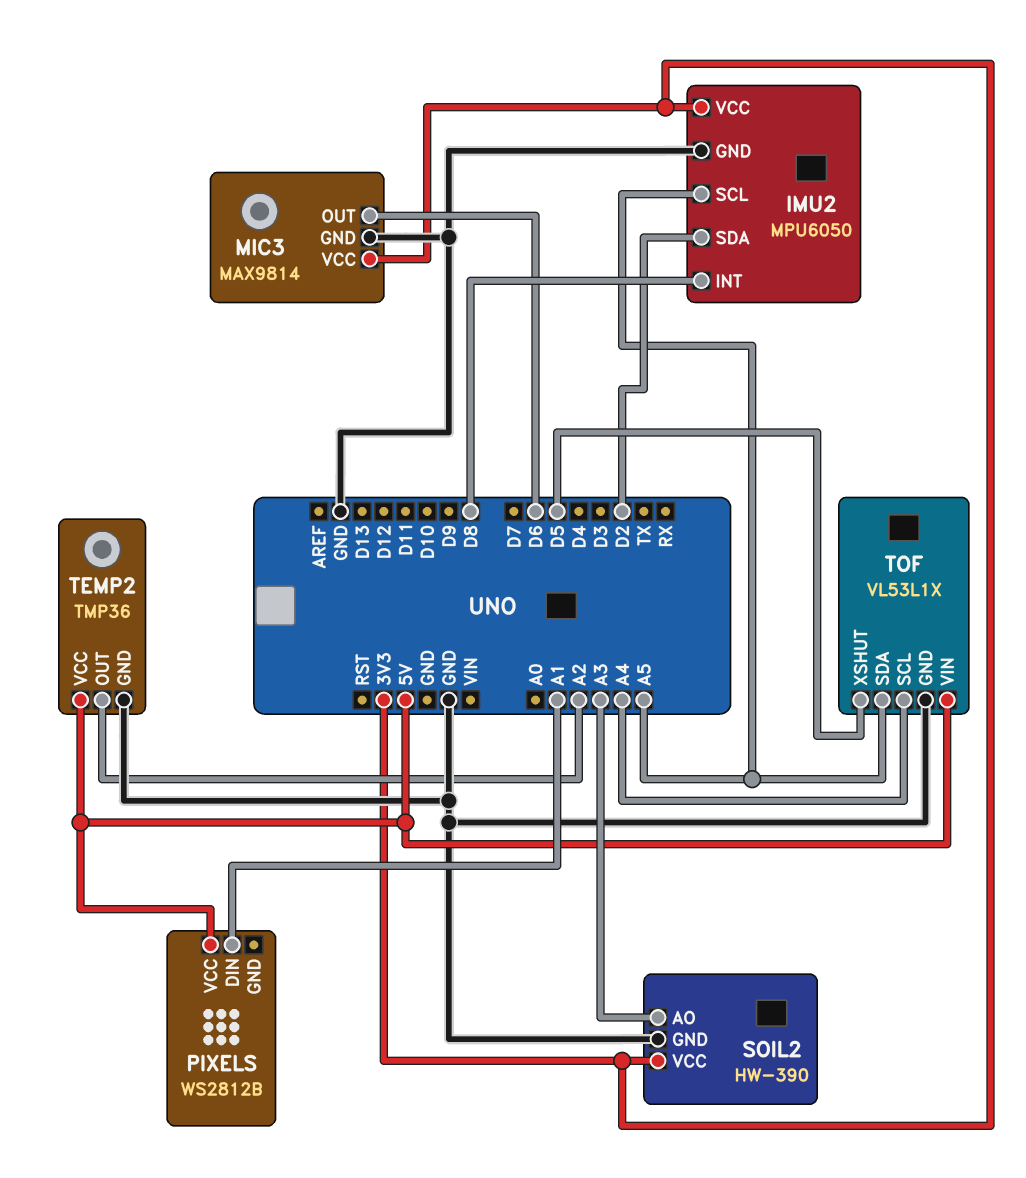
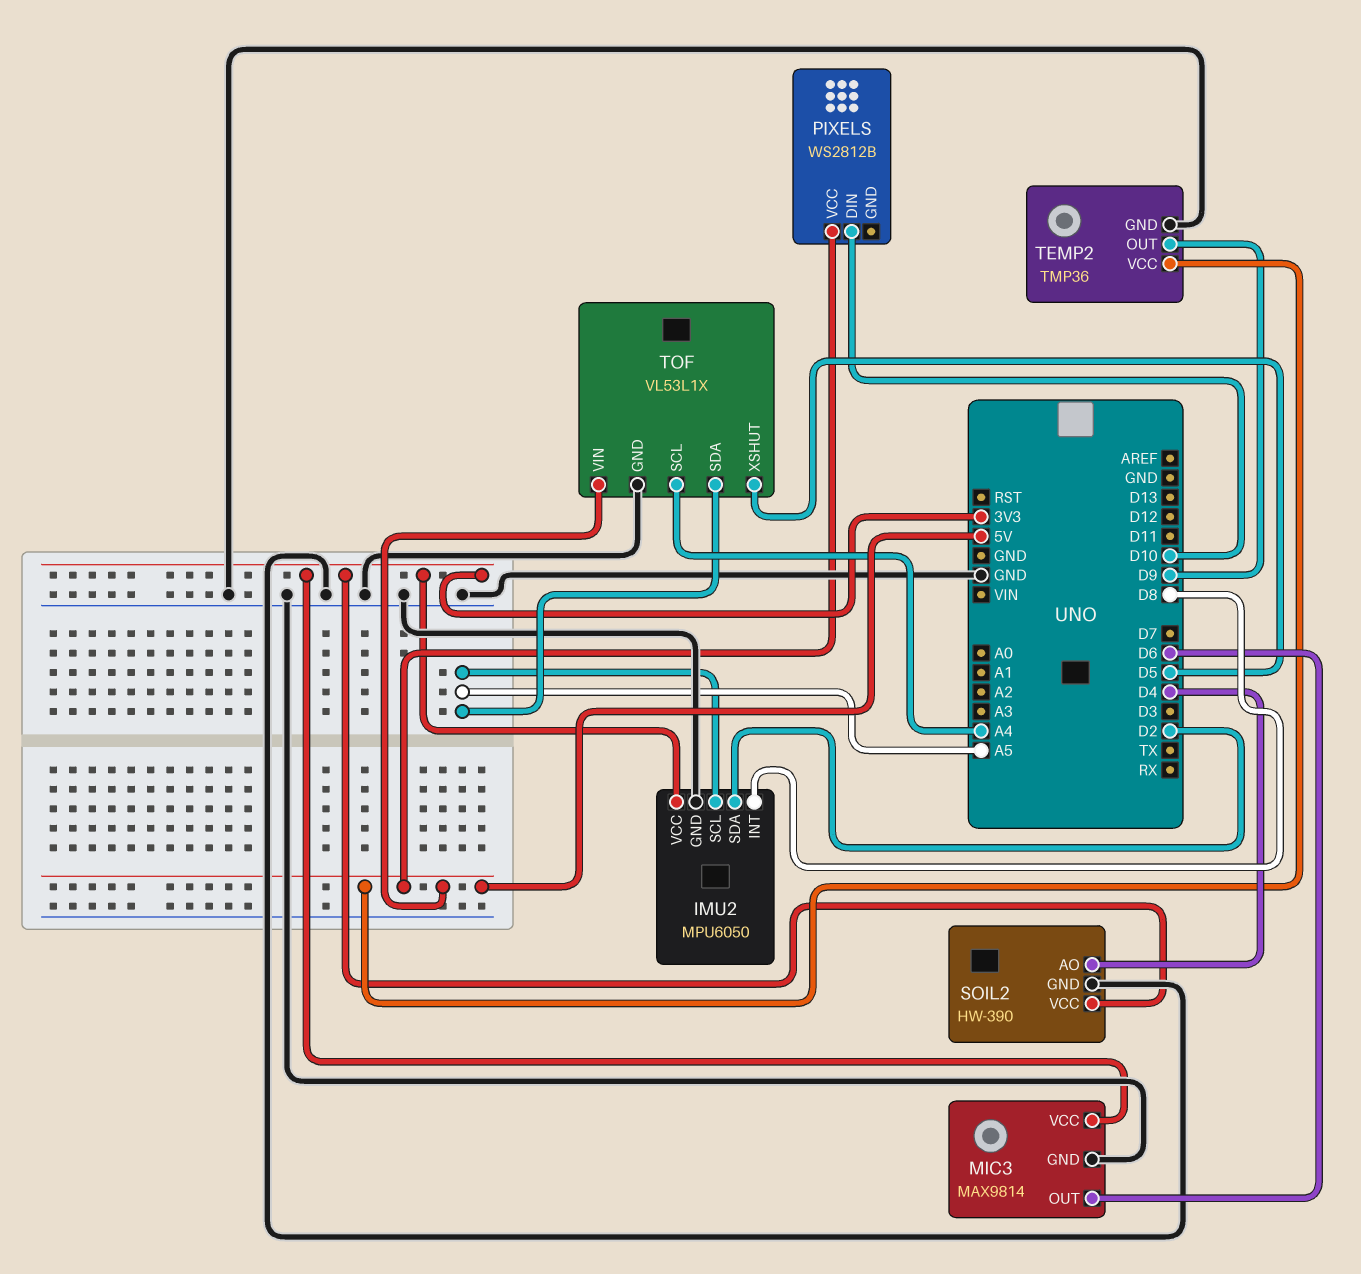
PIXELS pin DIN: A1 -> D10
SOIL2 pin AO: A3 -> D4
TEMP2 pin OUT: A2 -> D9

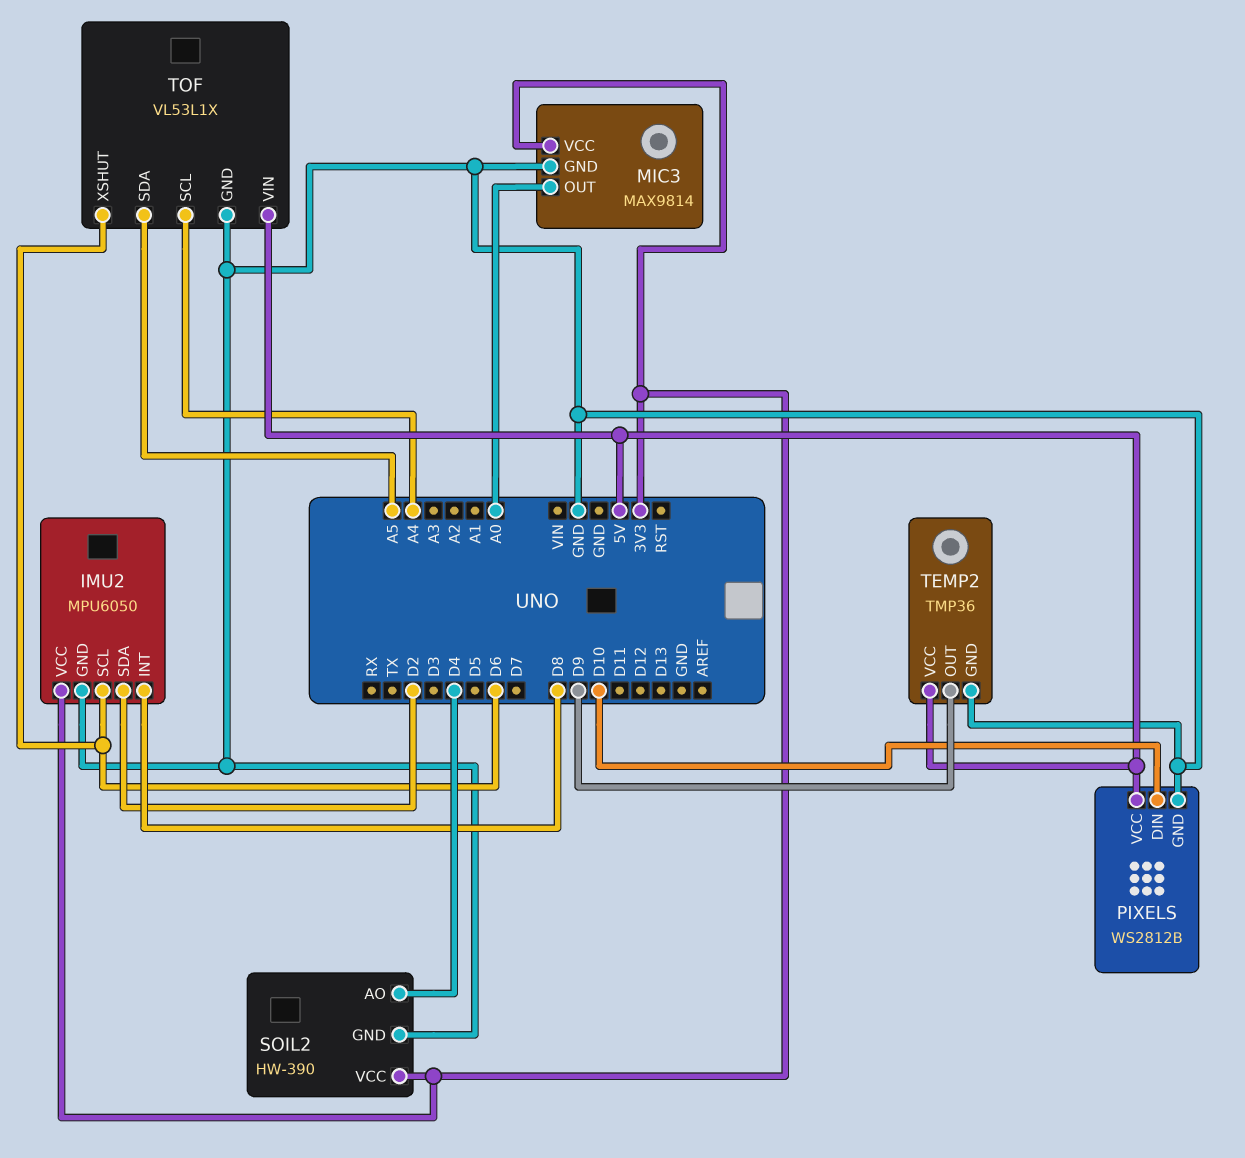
IMU2 pin SCL: A5 -> D6
MIC3 pin OUT: D6 -> A0
PIXELS pin GND: none -> GND
TOF pin XSHUT: D5 -> D6

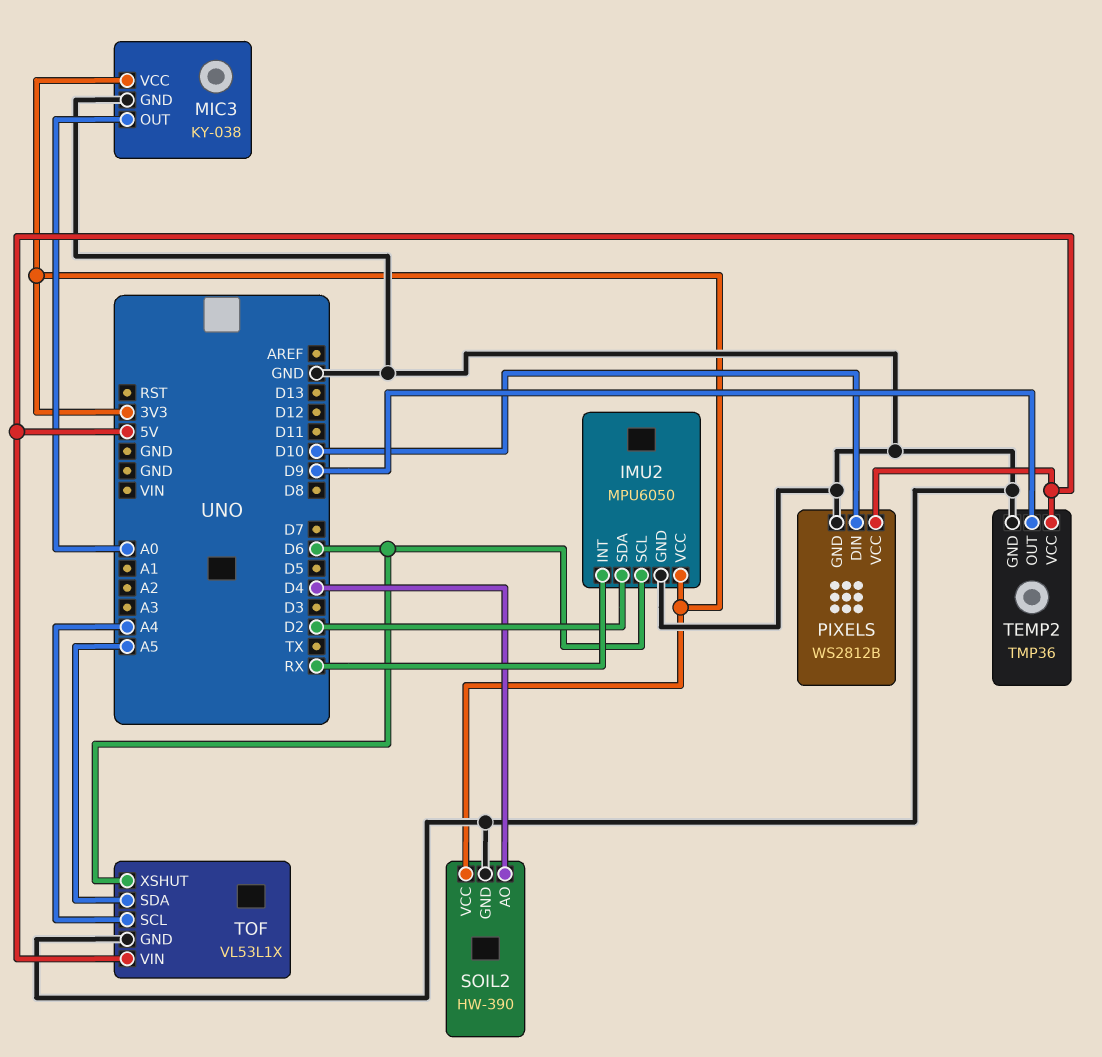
IMU2 pin INT: D8 -> RX
MIC3: MAX9814 -> KY-038

